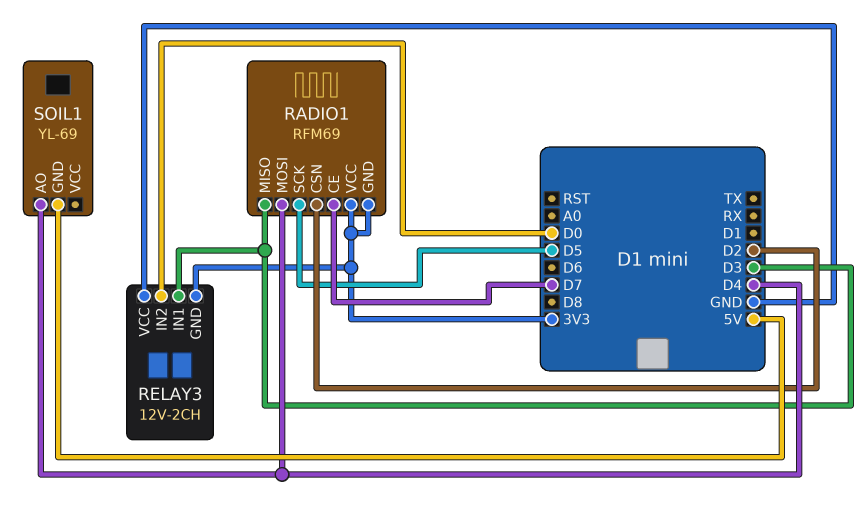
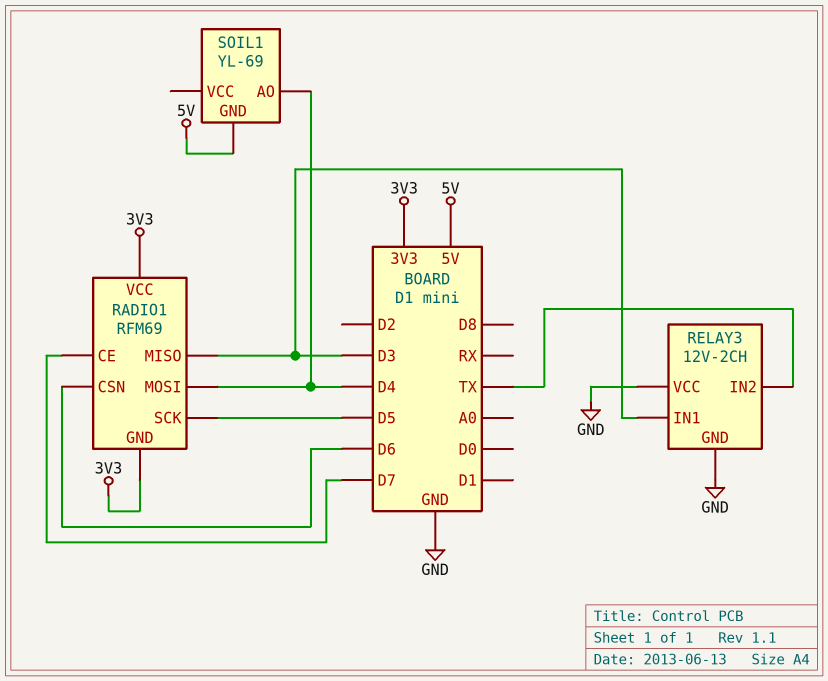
RADIO1 pin CSN: D2 -> D6
RELAY3 pin GND: 3V3 -> GND
RELAY3 pin IN2: D0 -> TX

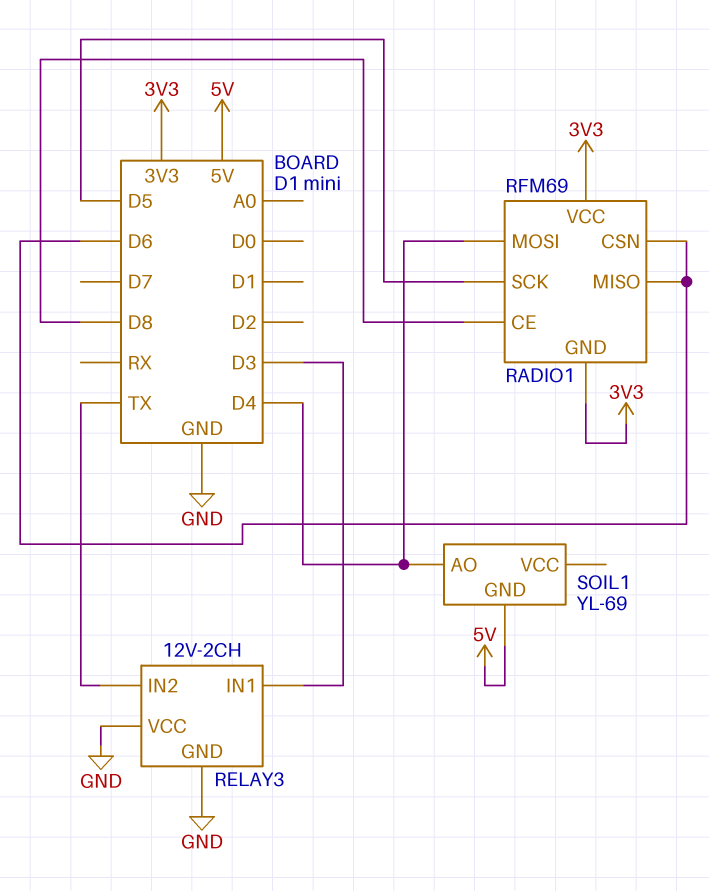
RADIO1 pin CE: D7 -> D8
RADIO1 pin MISO: D3 -> D6

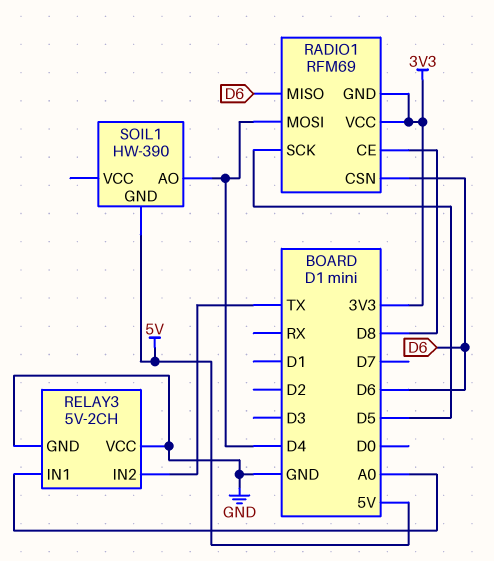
RELAY3: 12V-2CH -> 5V-2CH
RELAY3 pin IN1: D3 -> A0
SOIL1: YL-69 -> HW-390

